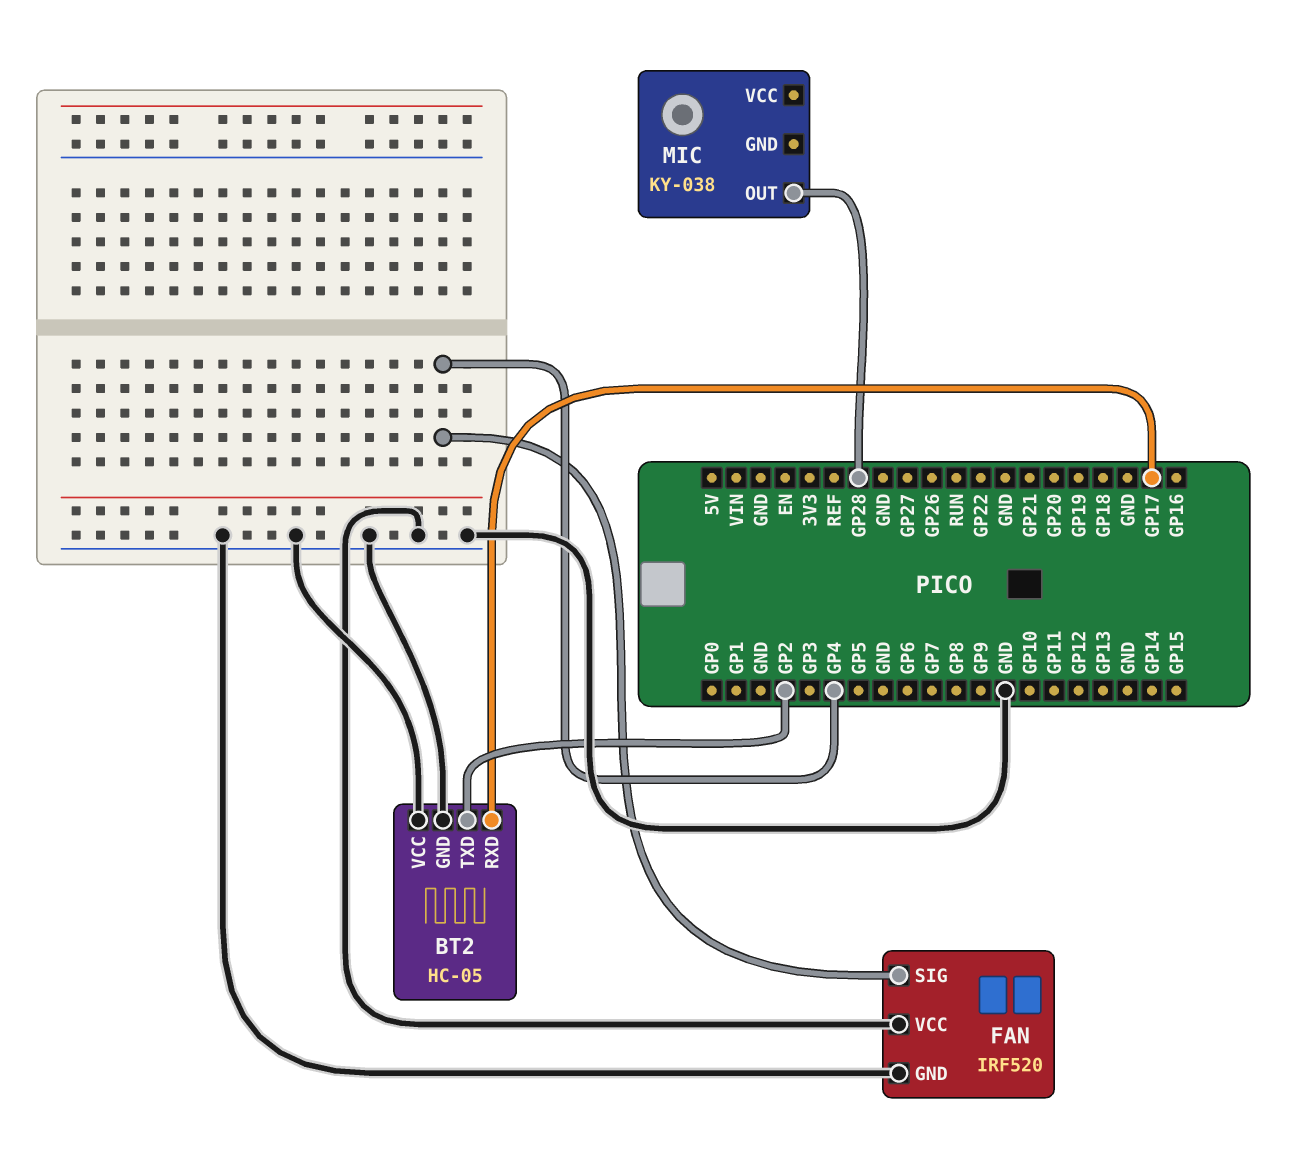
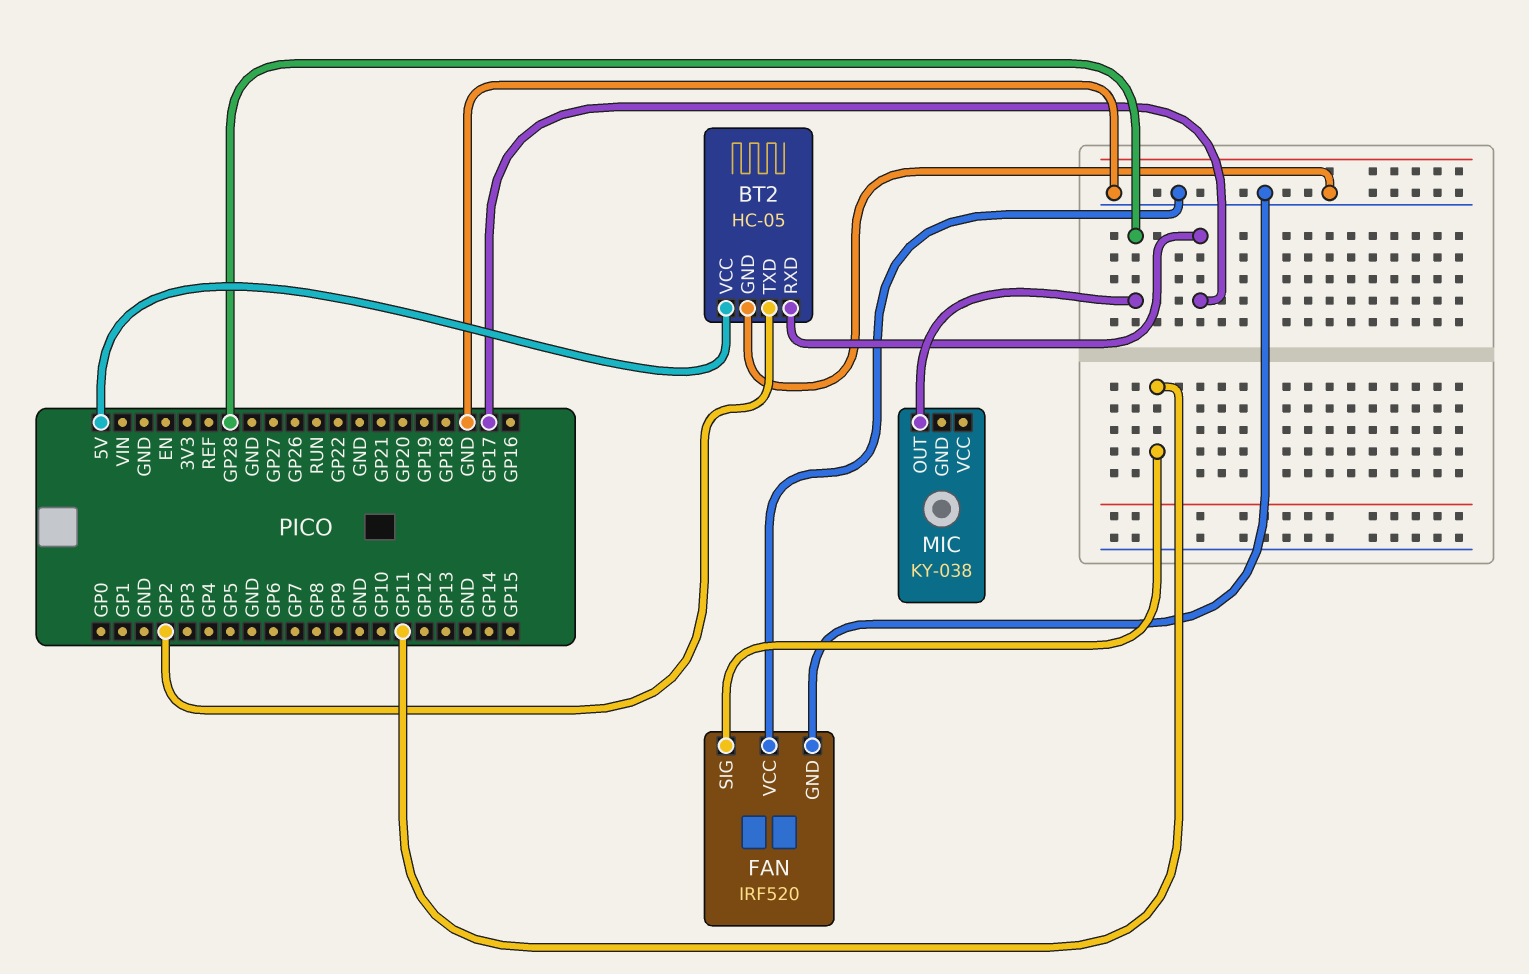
BT2 pin VCC: GND -> 5V
FAN pin SIG: GP4 -> GP11

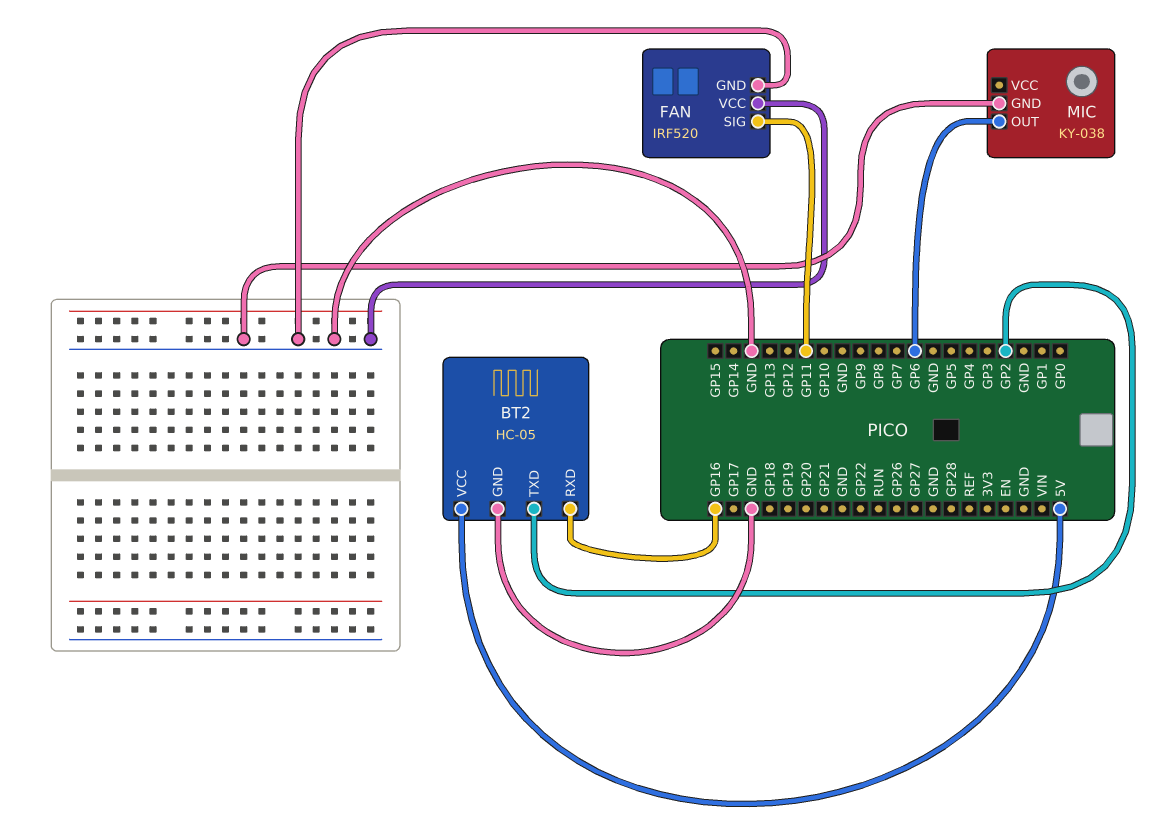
BT2 pin RXD: GP17 -> GP16
MIC pin GND: none -> GND
MIC pin OUT: GP28 -> GP6

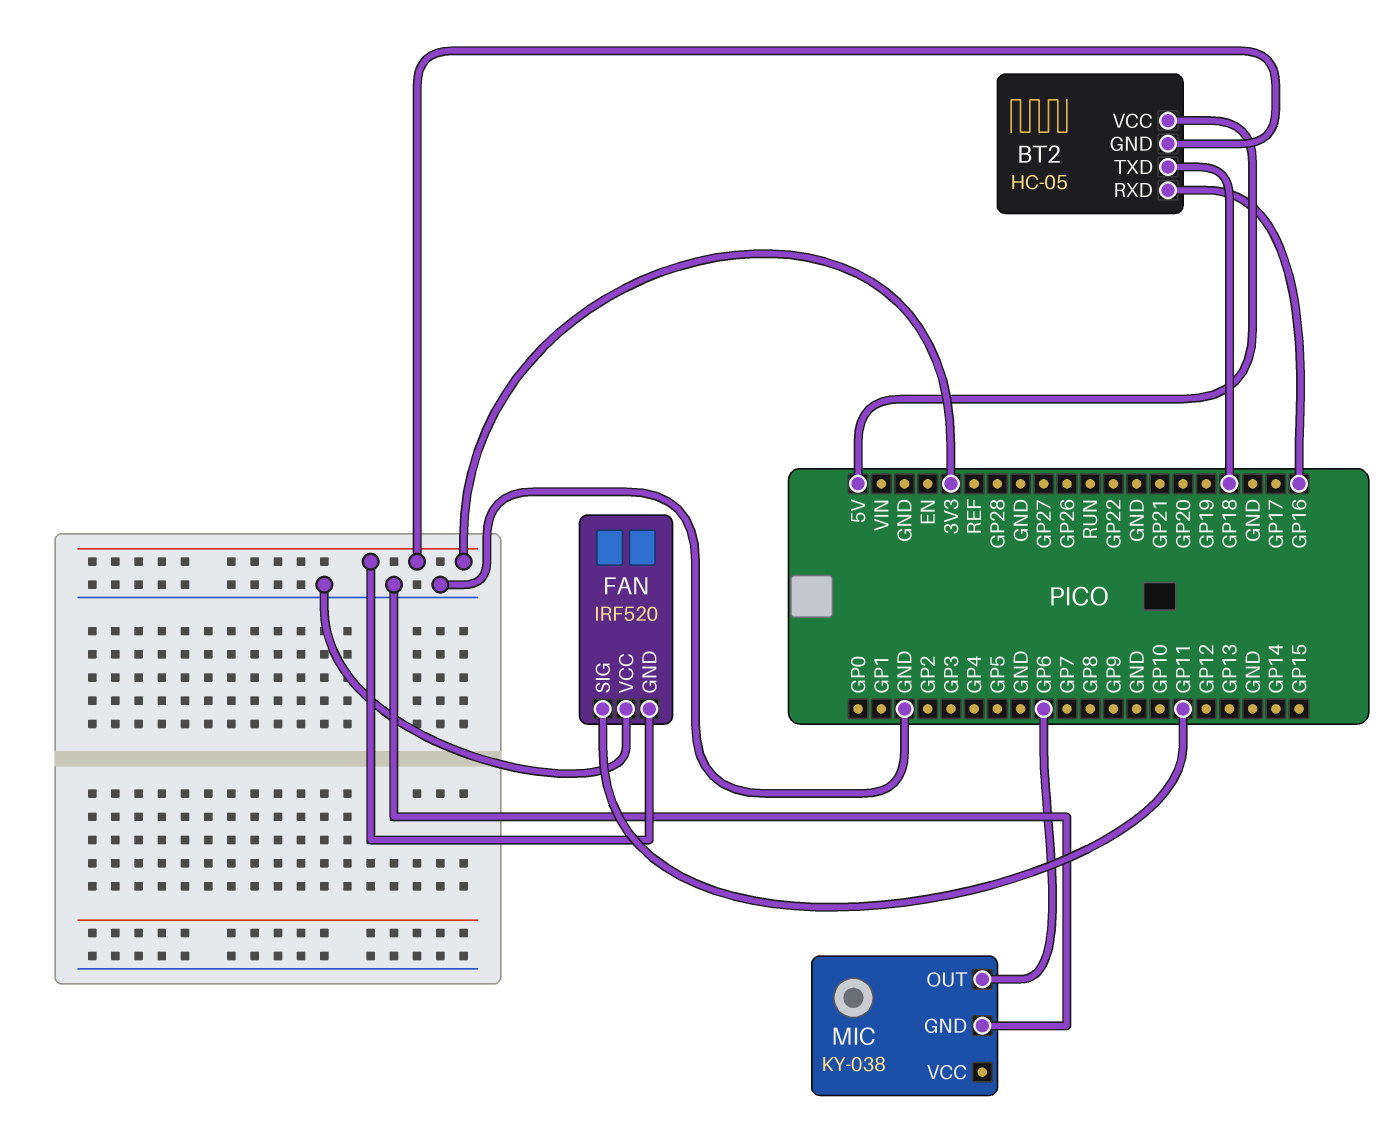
BT2 pin GND: GND -> 3V3
BT2 pin TXD: GP2 -> GP18
FAN pin GND: GND -> 3V3

